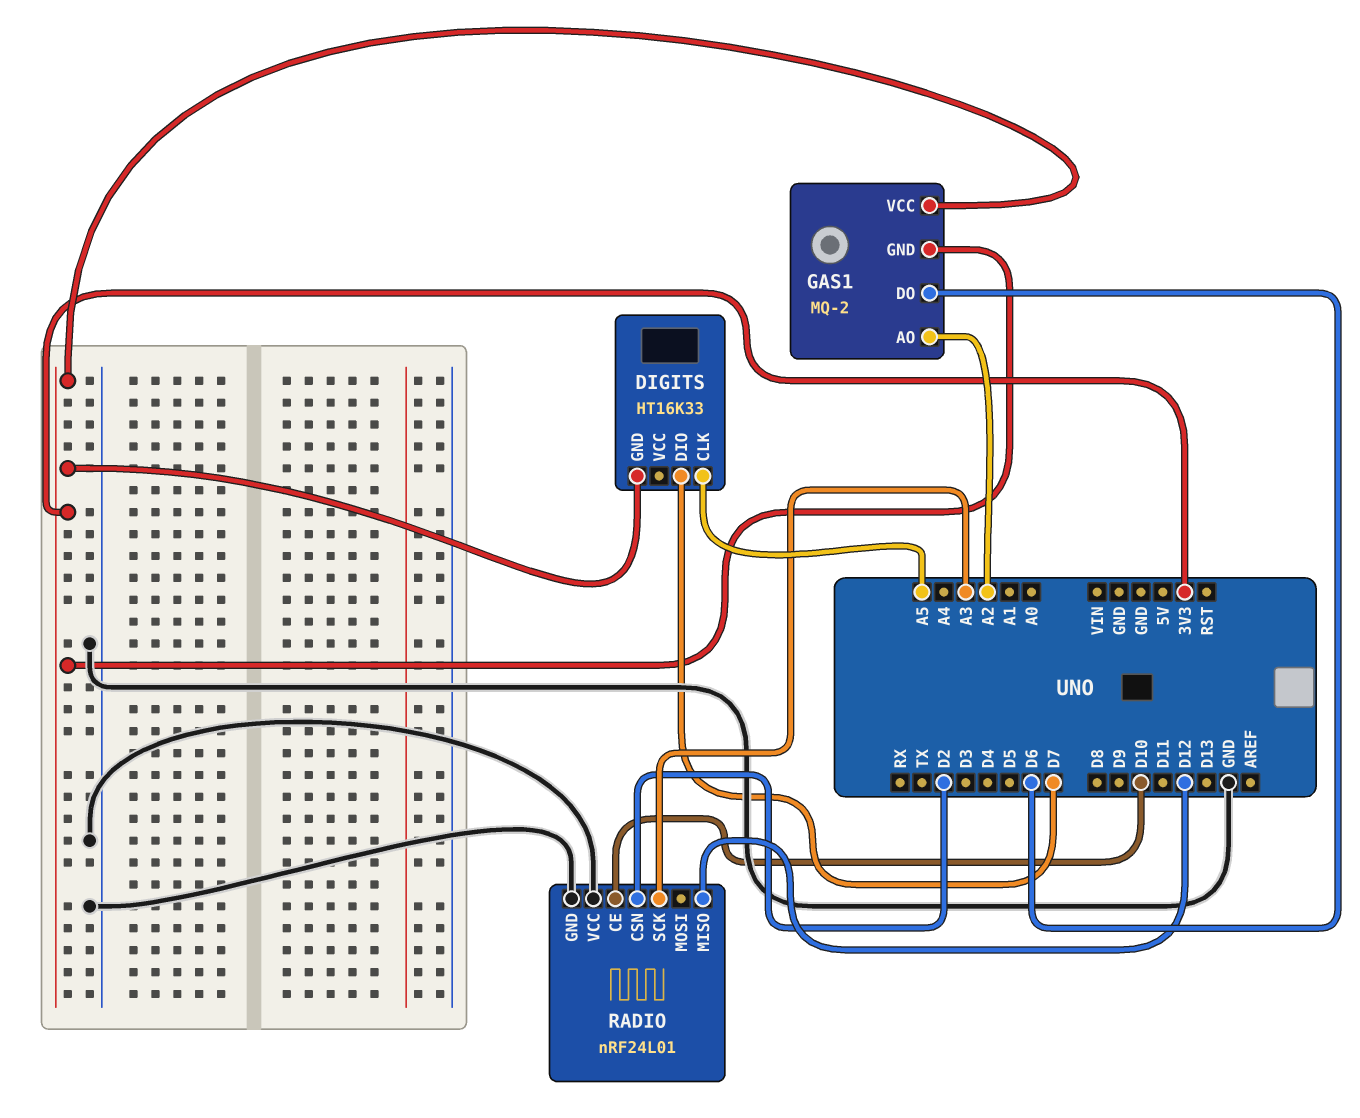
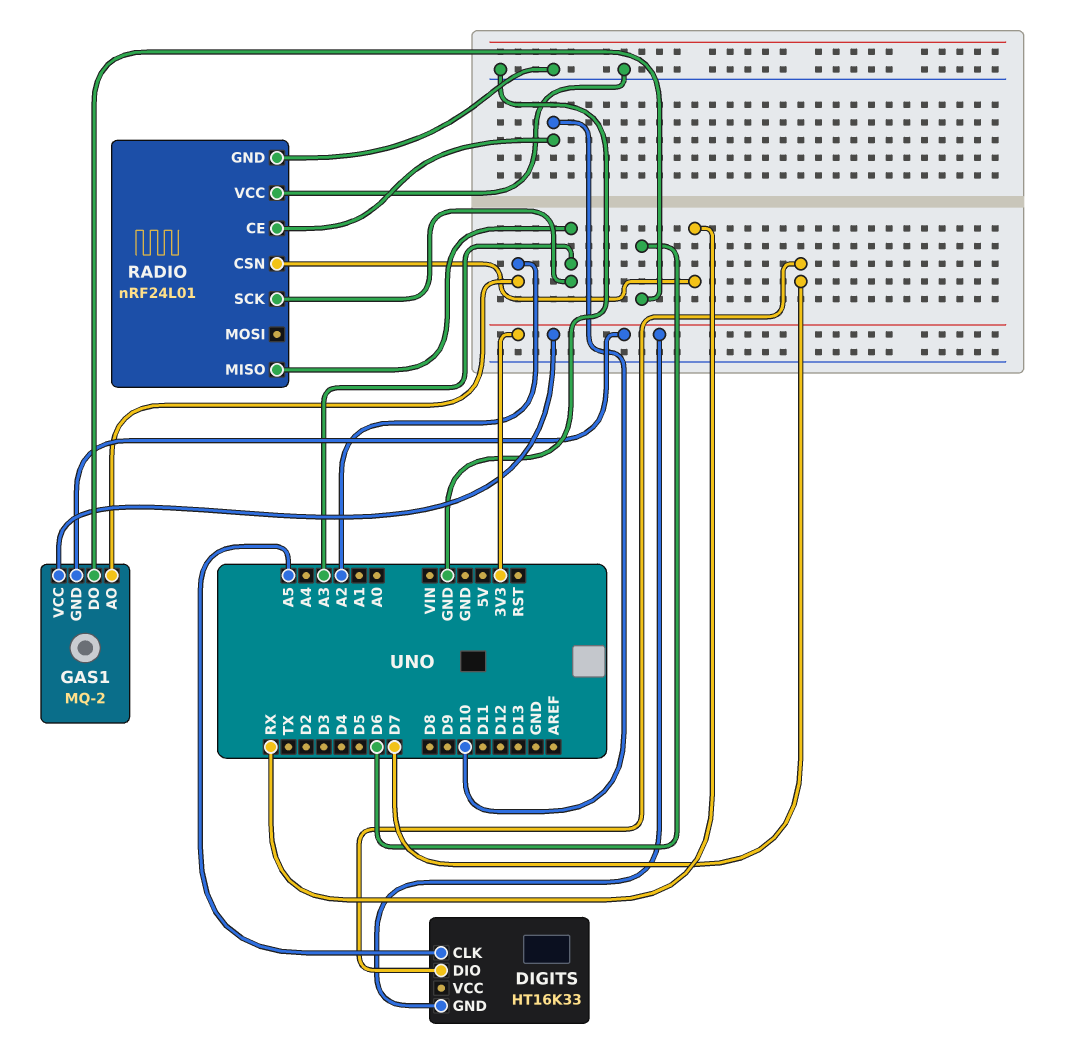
RADIO pin CSN: D2 -> RX
RADIO pin MISO: D12 -> A3

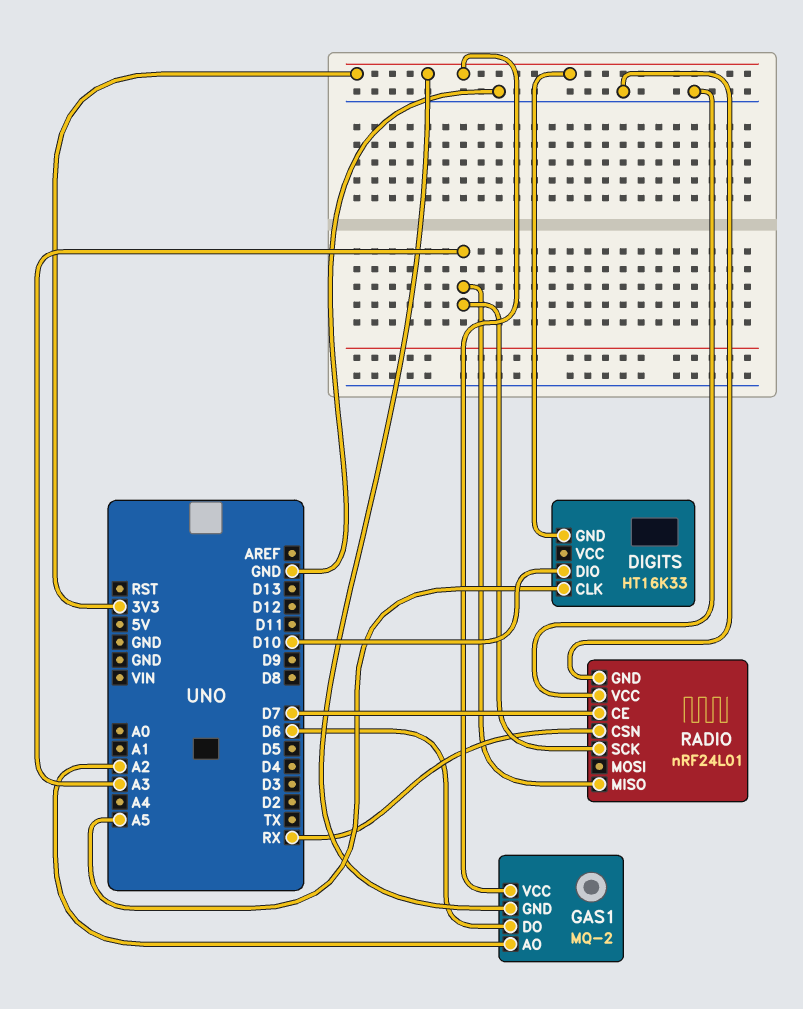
DIGITS pin DIO: D7 -> D10
RADIO pin CE: D10 -> D7

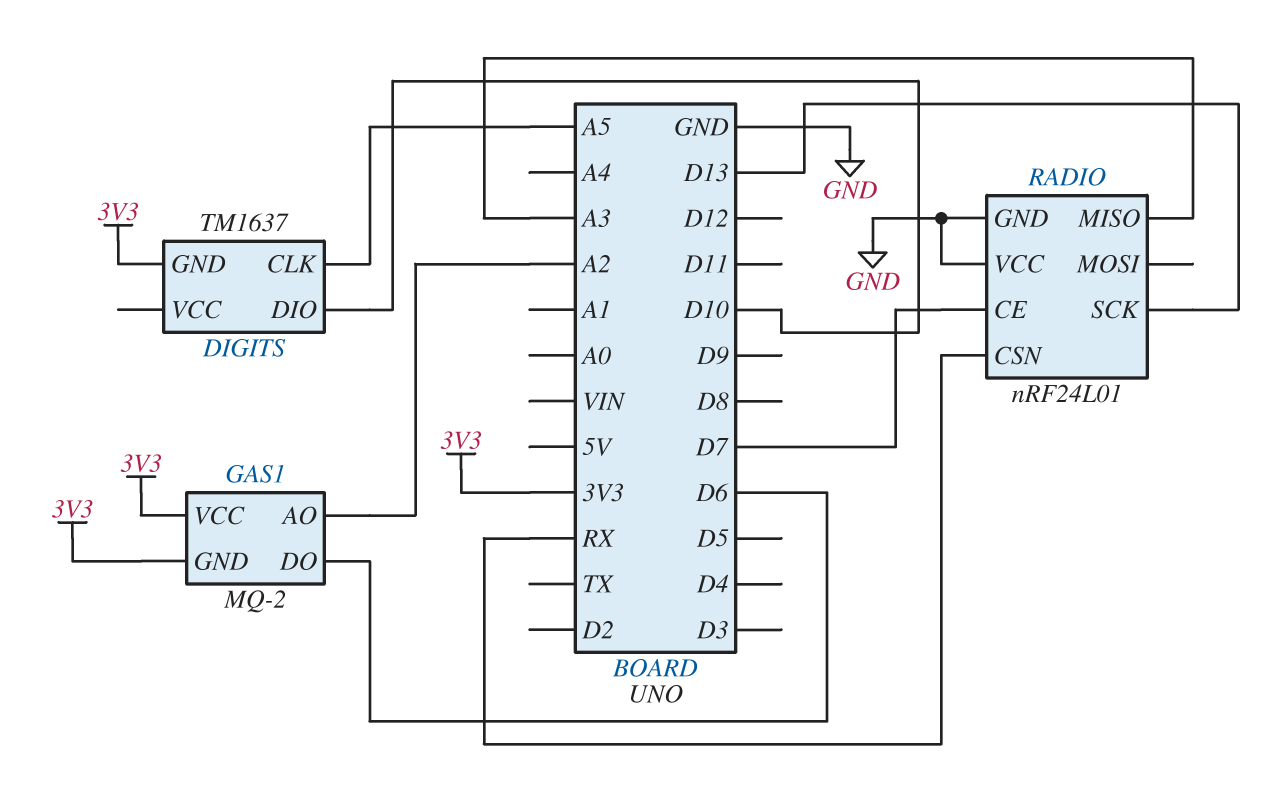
DIGITS: HT16K33 -> TM1637
RADIO pin SCK: A3 -> D13

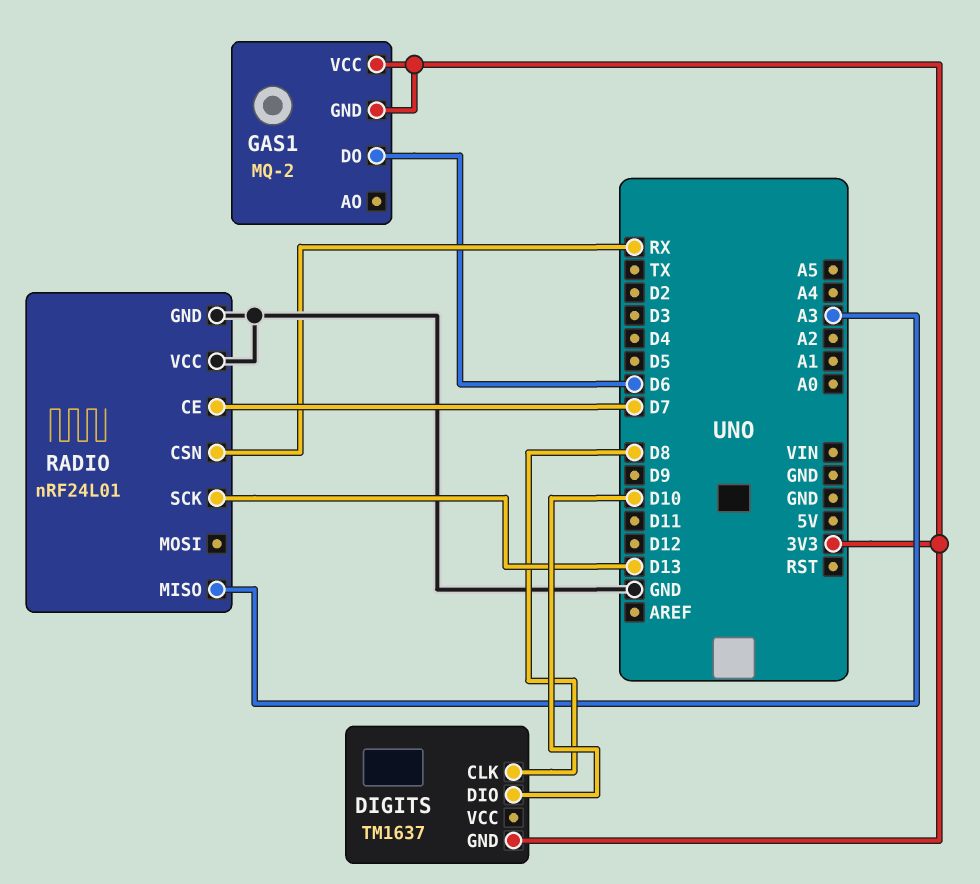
DIGITS pin CLK: A5 -> D8
GAS1 pin AO: A2 -> none

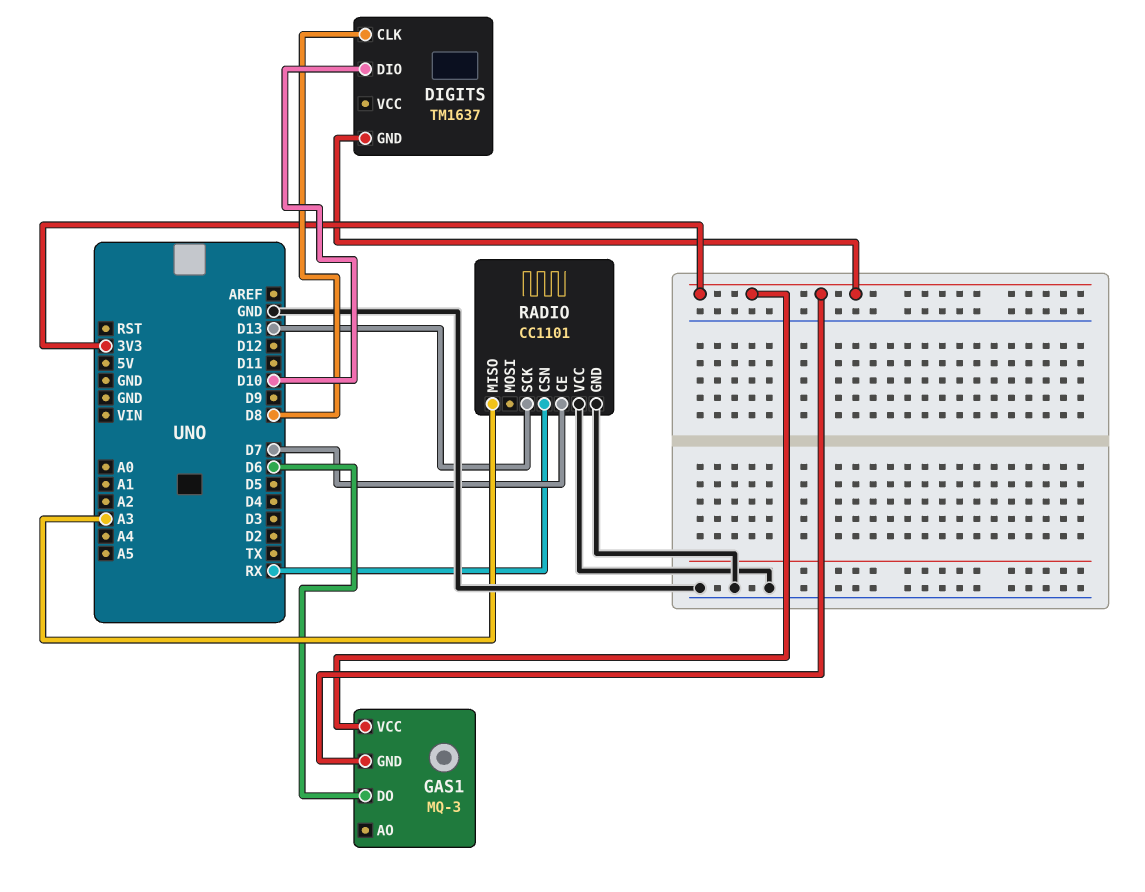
GAS1: MQ-2 -> MQ-3
RADIO: nRF24L01 -> CC1101

